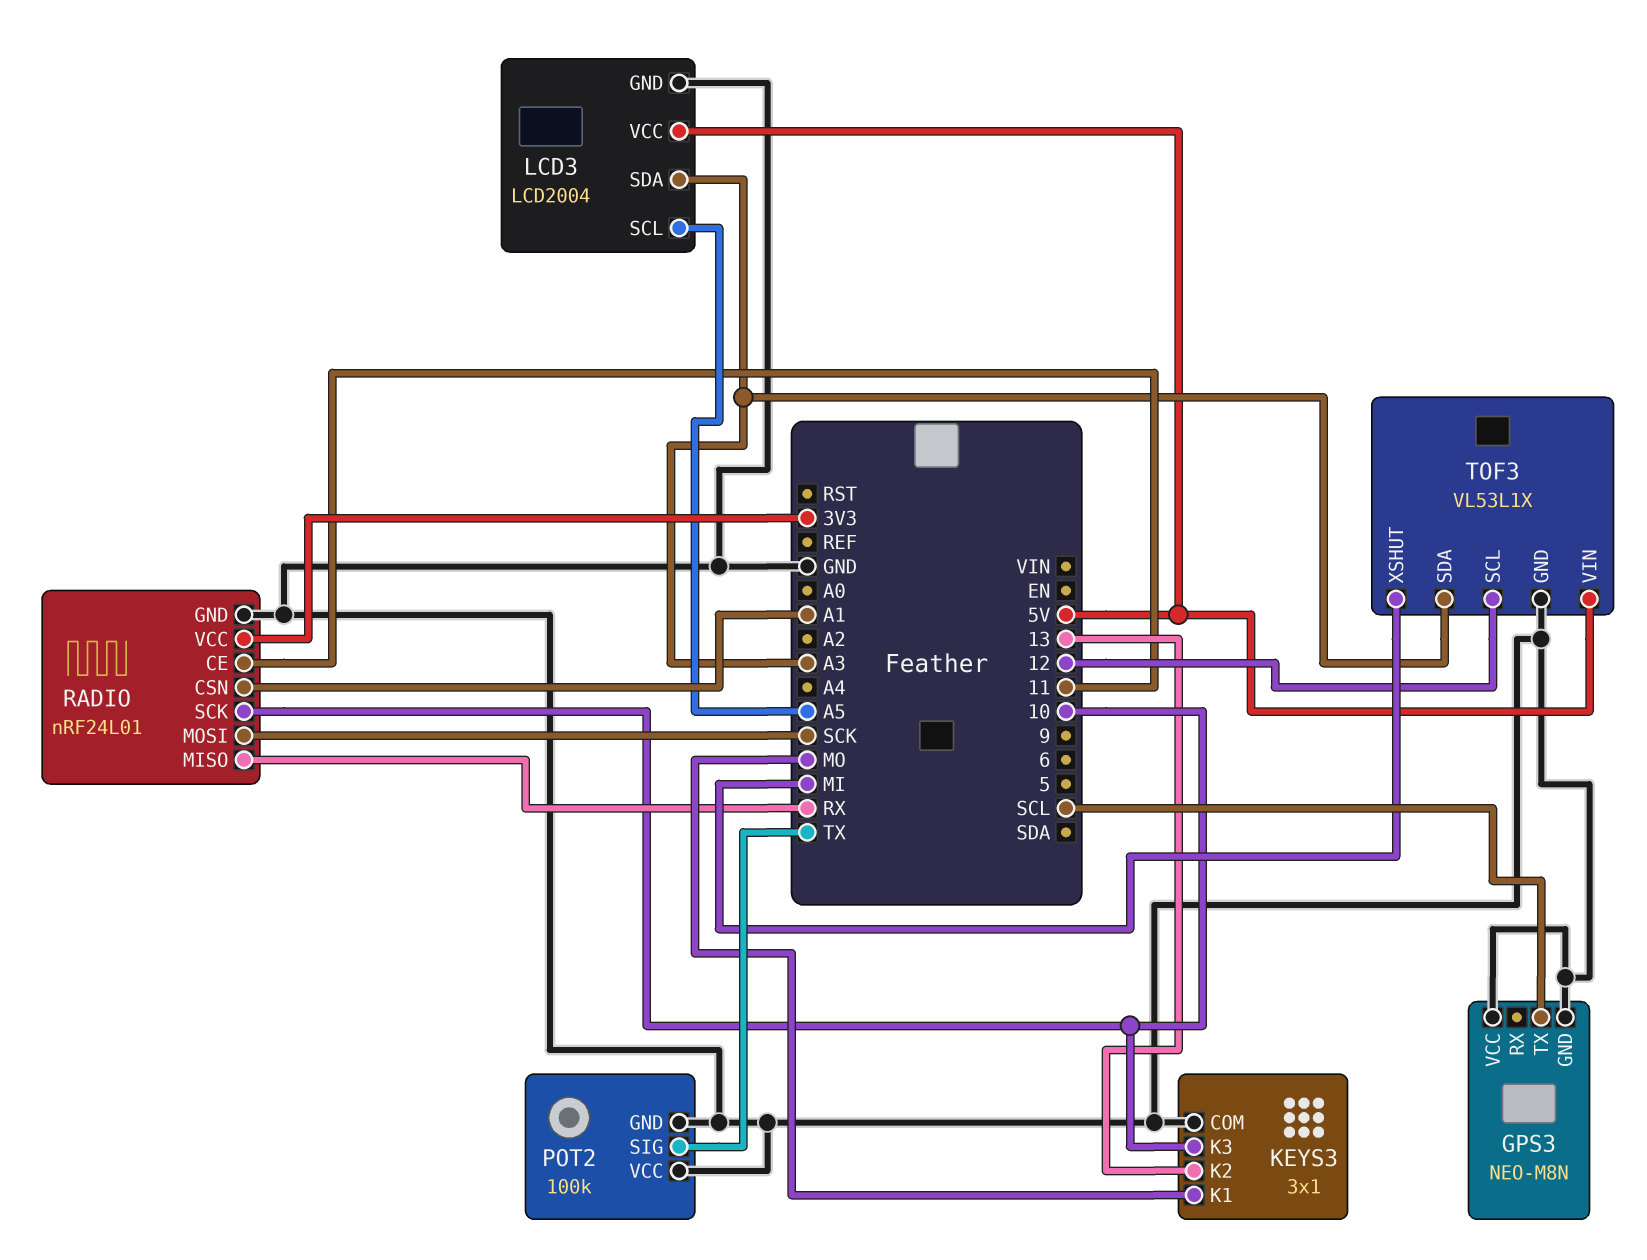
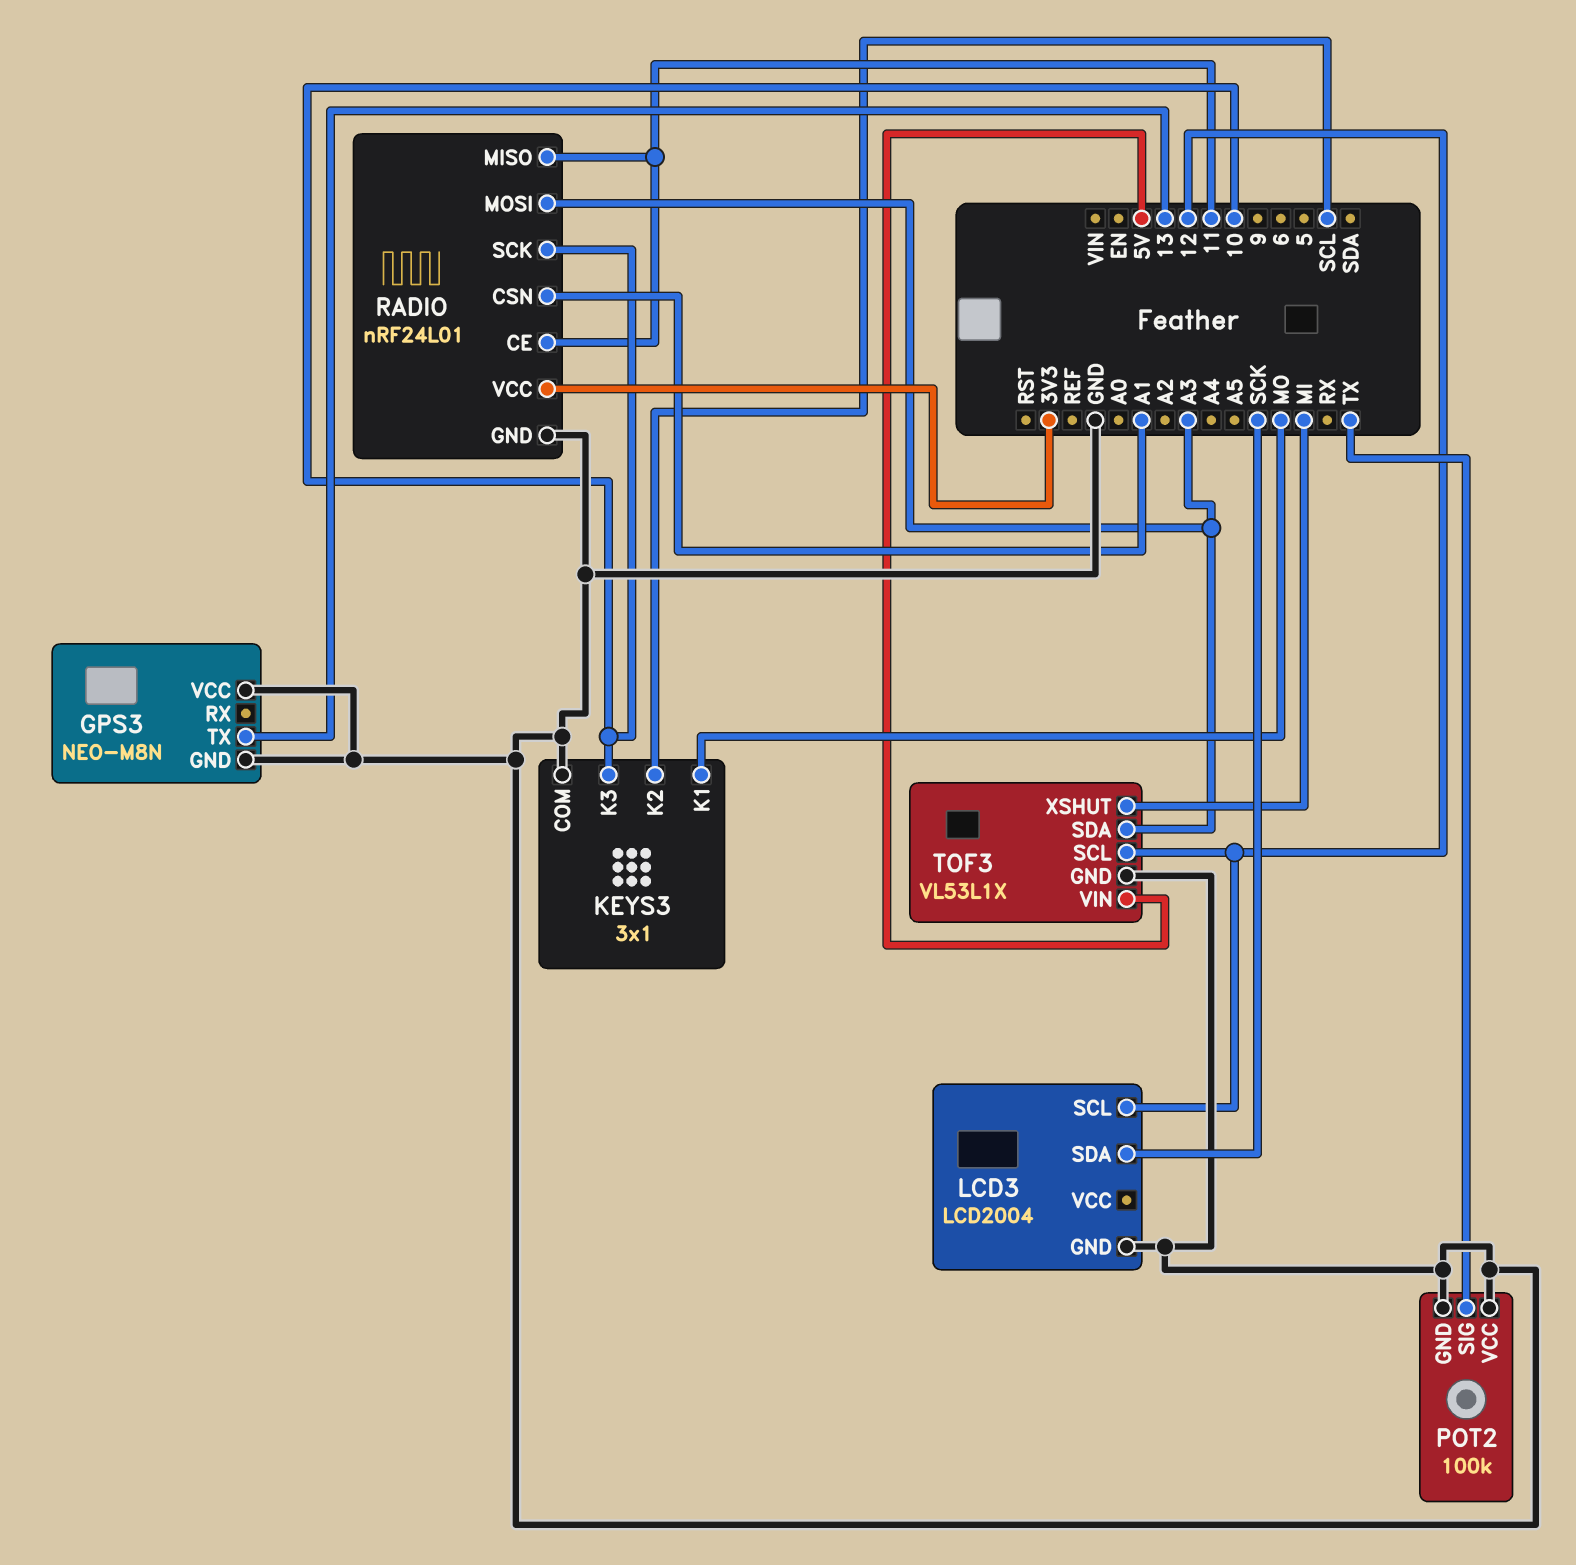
GPS3 pin TX: SCL -> 13
KEYS3 pin K2: 13 -> SCL
LCD3 pin SCL: A5 -> 12
LCD3 pin SDA: A3 -> SCK
LCD3 pin VCC: 5V -> none
RADIO pin MISO: RX -> 11
RADIO pin MOSI: SCK -> A3

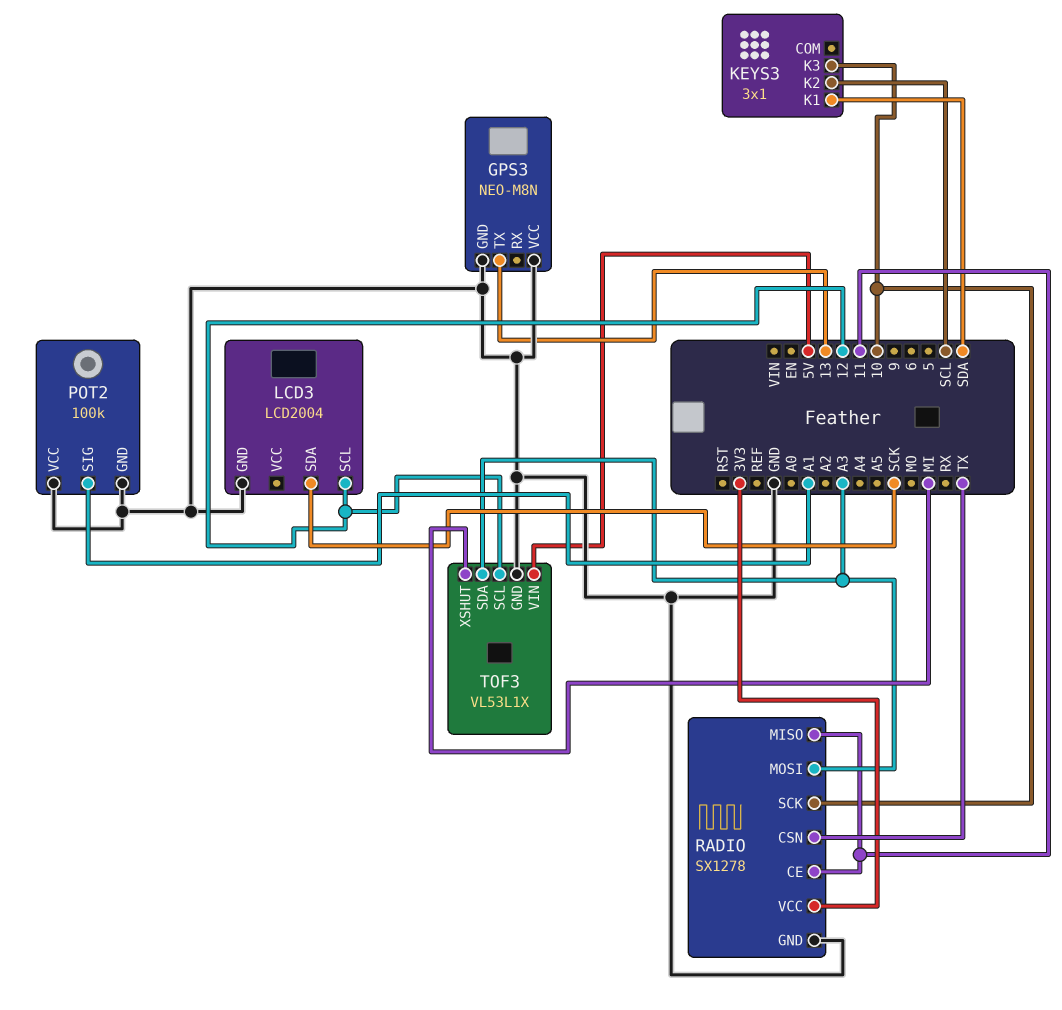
KEYS3 pin COM: GND -> none
KEYS3 pin K1: MO -> SDA
POT2 pin SIG: TX -> A1
RADIO: nRF24L01 -> SX1278
RADIO pin CSN: A1 -> TX

